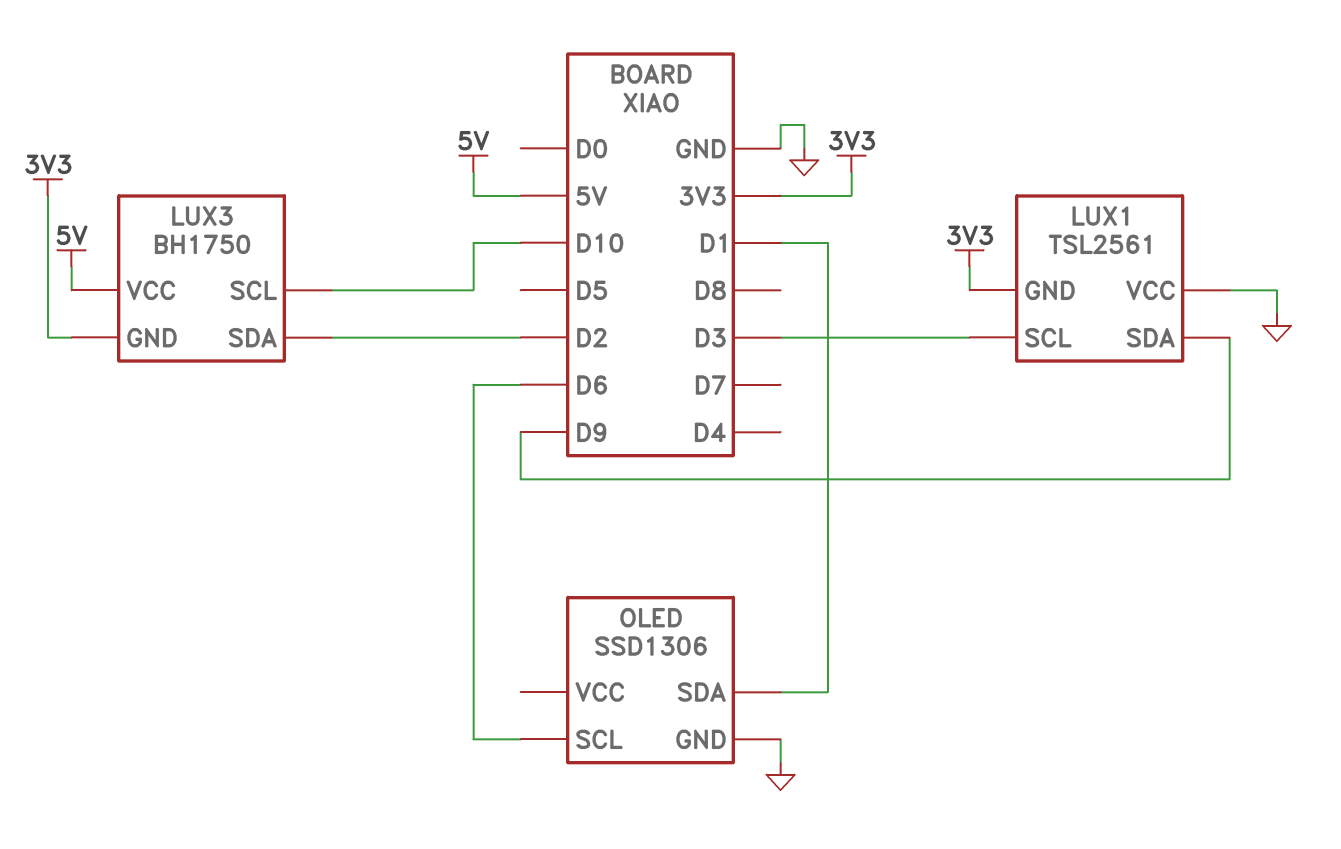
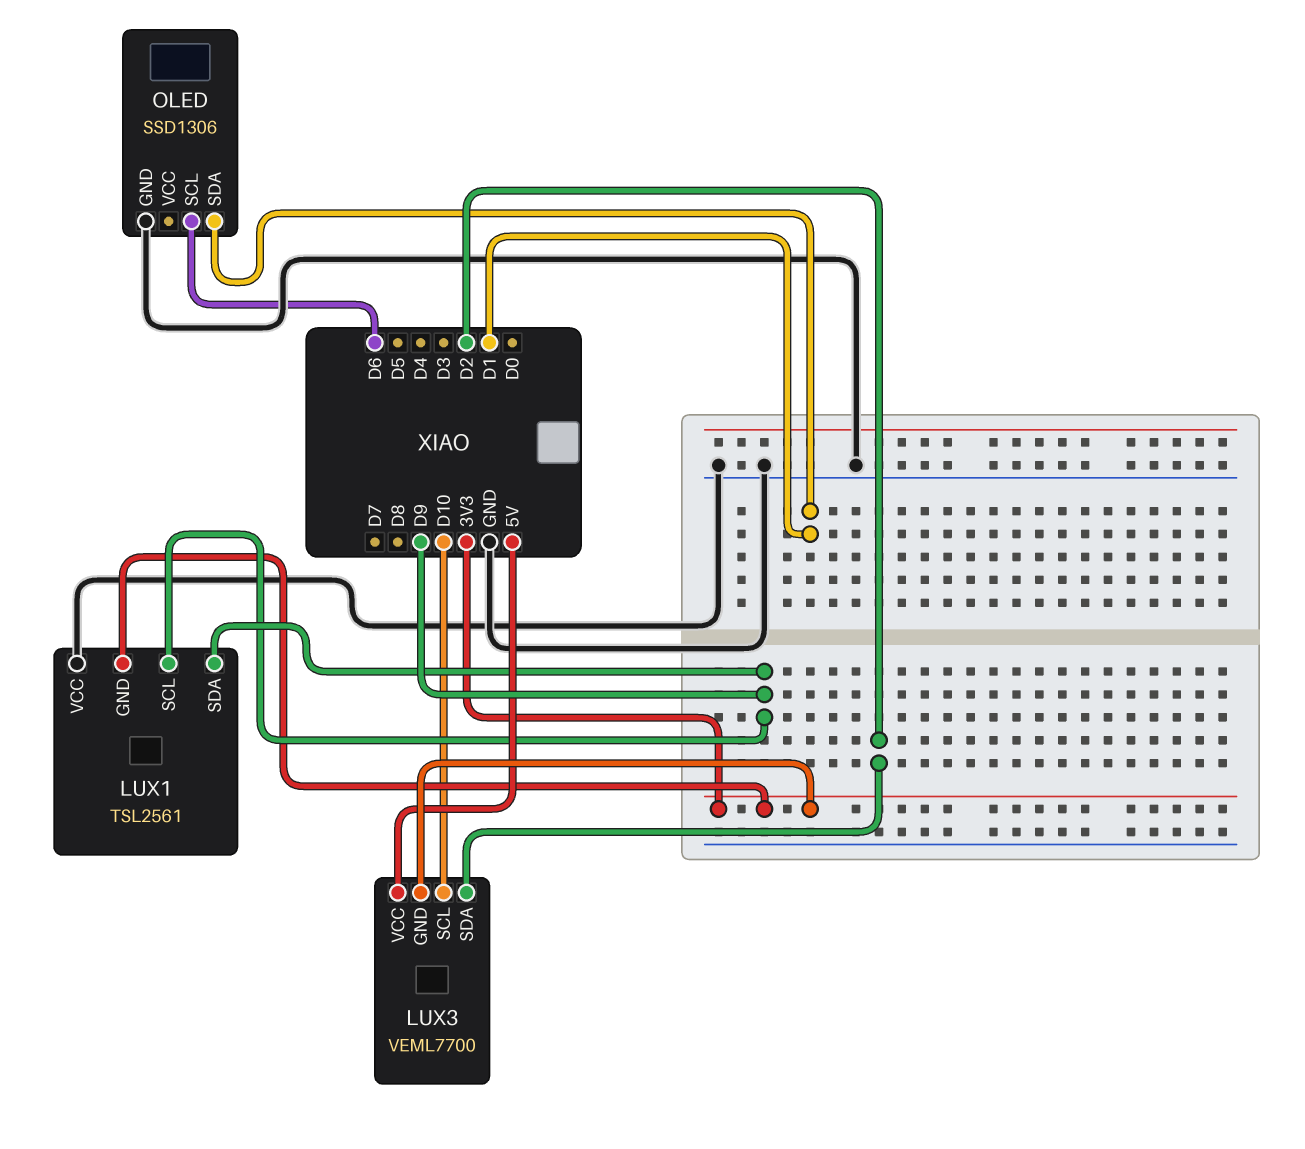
LUX1 pin SCL: D3 -> D9
LUX3: BH1750 -> VEML7700

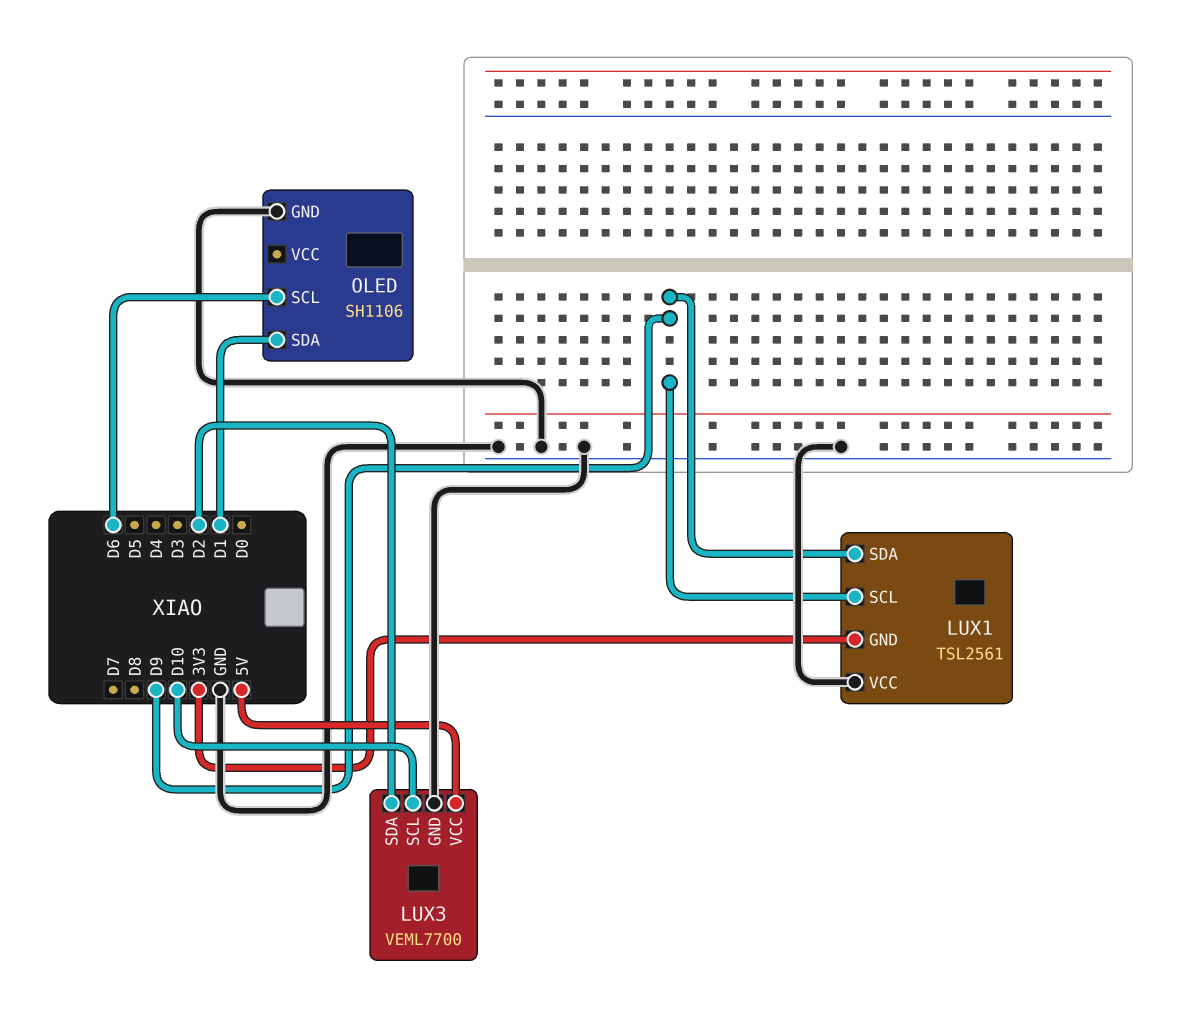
LUX3 pin GND: 3V3 -> GND
OLED: SSD1306 -> SH1106

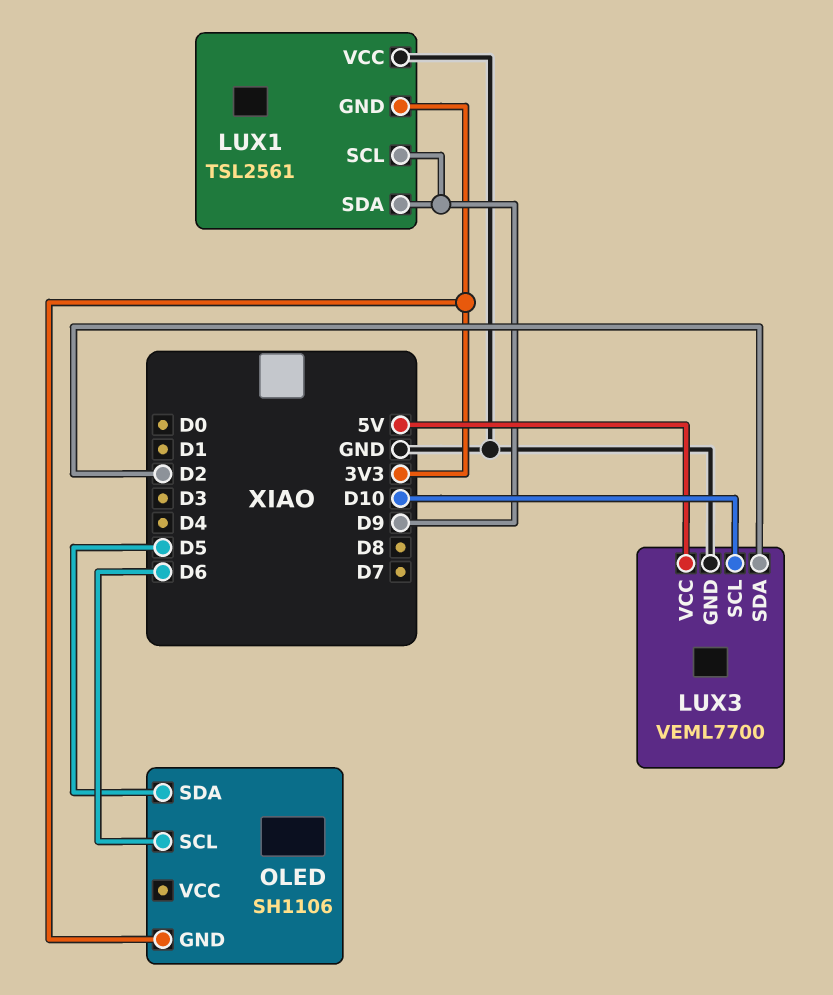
OLED pin GND: GND -> 3V3
OLED pin SDA: D1 -> D5

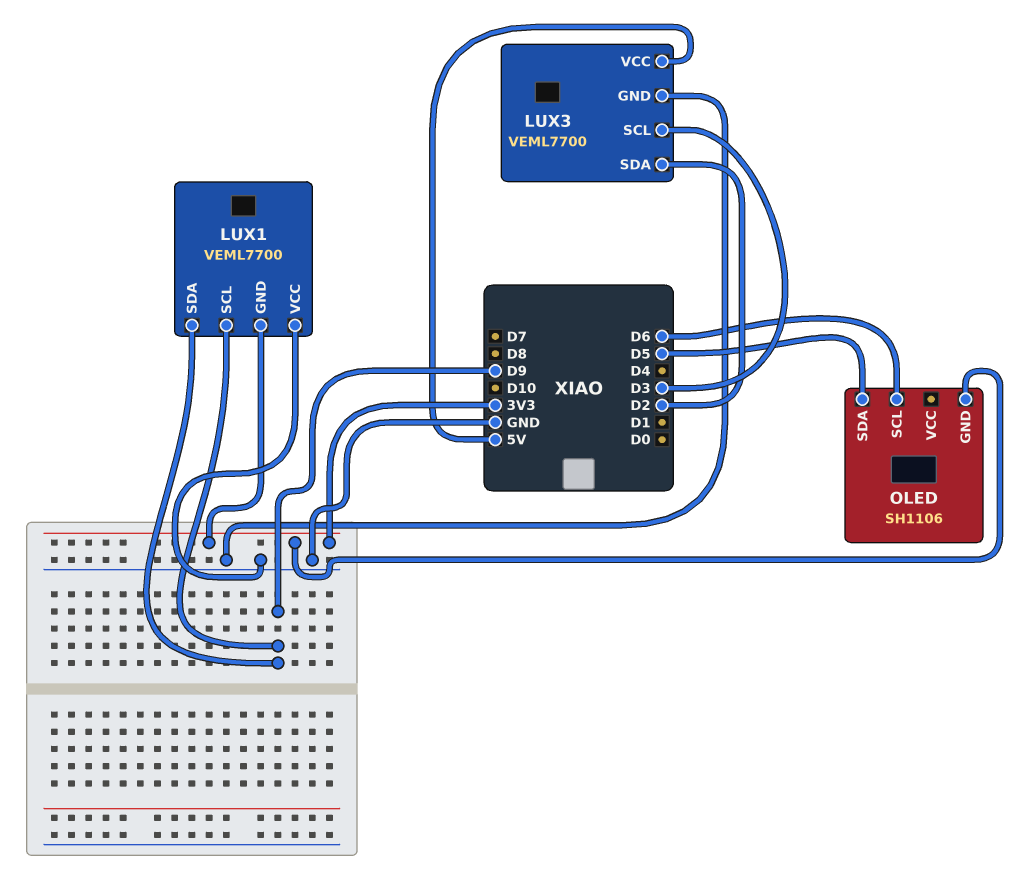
LUX1: TSL2561 -> VEML7700
LUX3 pin SCL: D10 -> D3

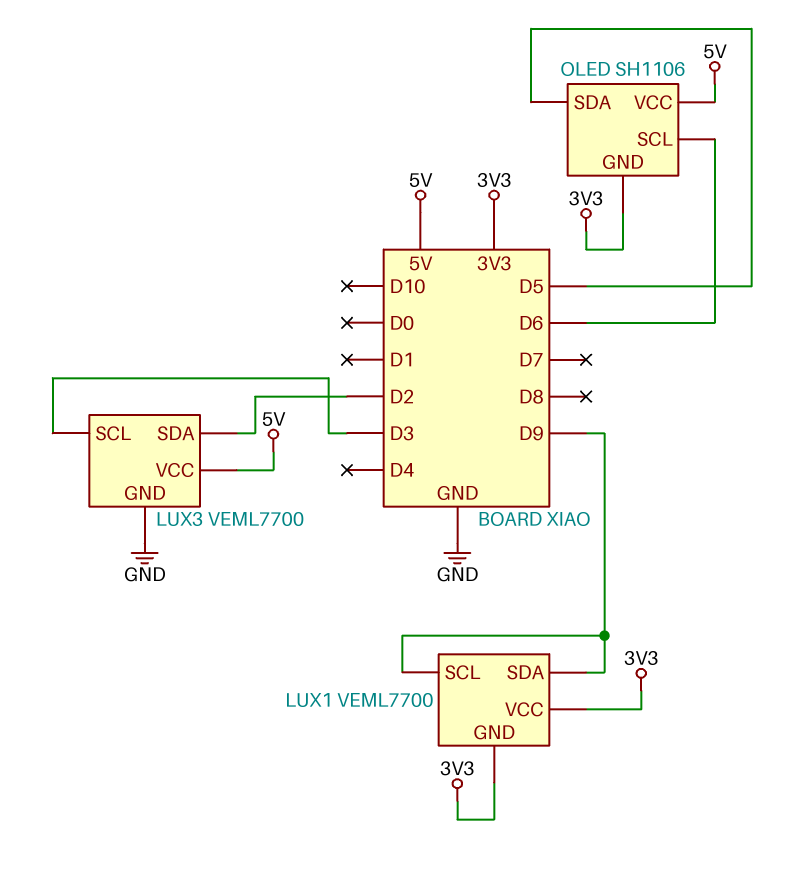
LUX1 pin VCC: GND -> 3V3
OLED pin VCC: none -> 5V

